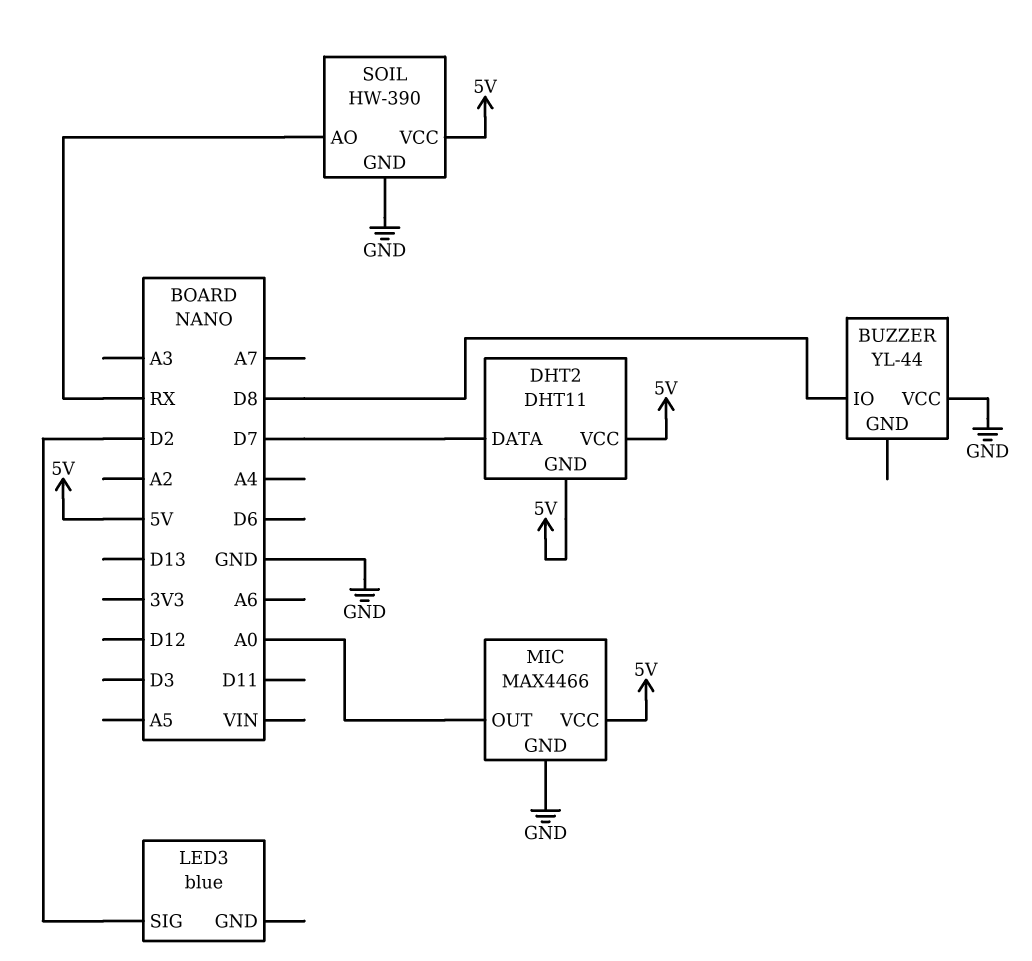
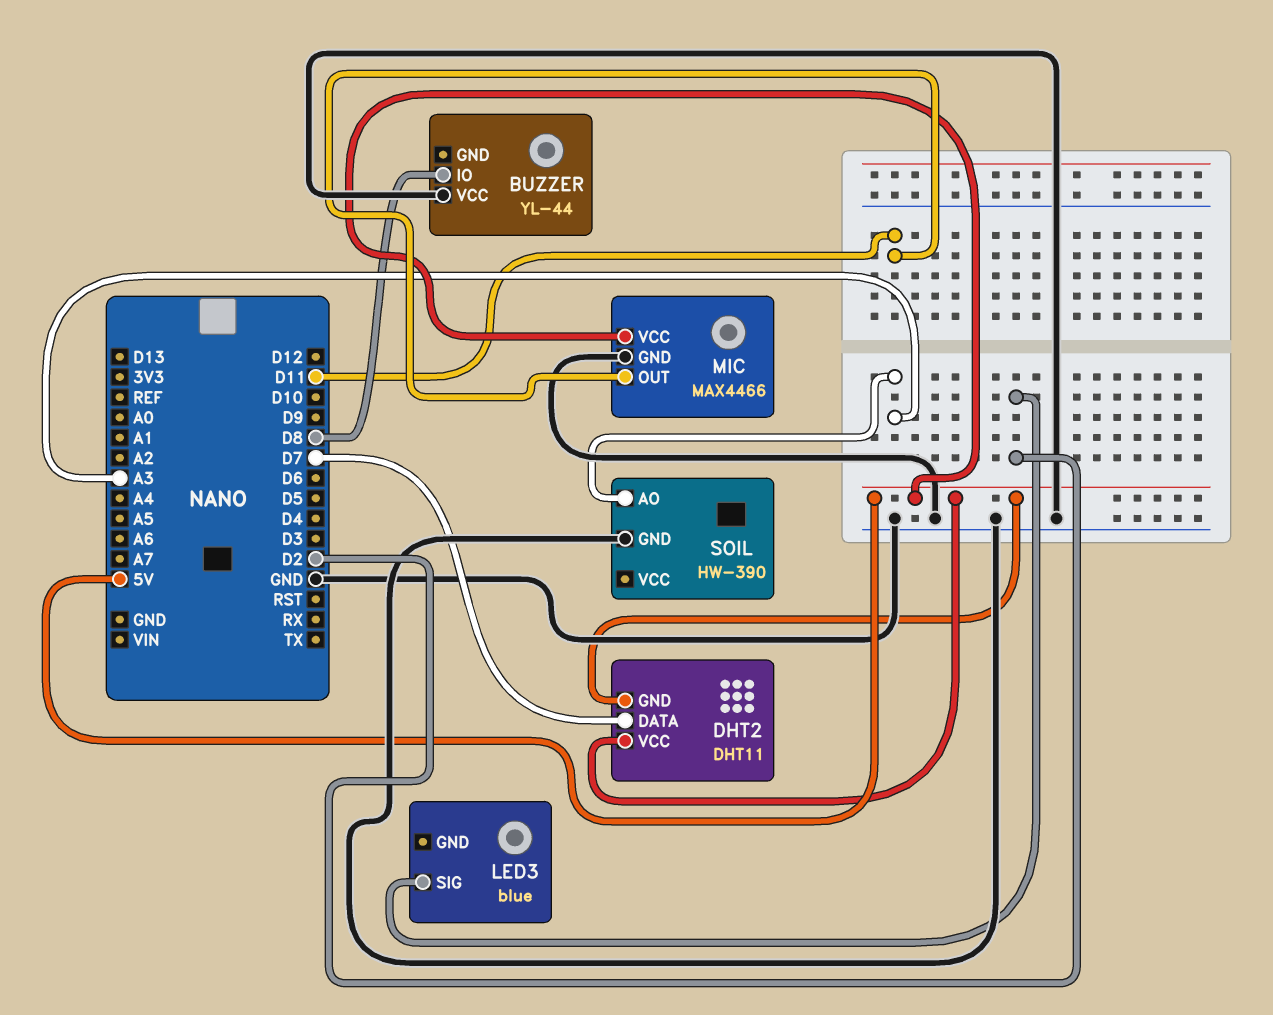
MIC pin OUT: A0 -> D11
SOIL pin AO: RX -> A3
SOIL pin VCC: 5V -> none

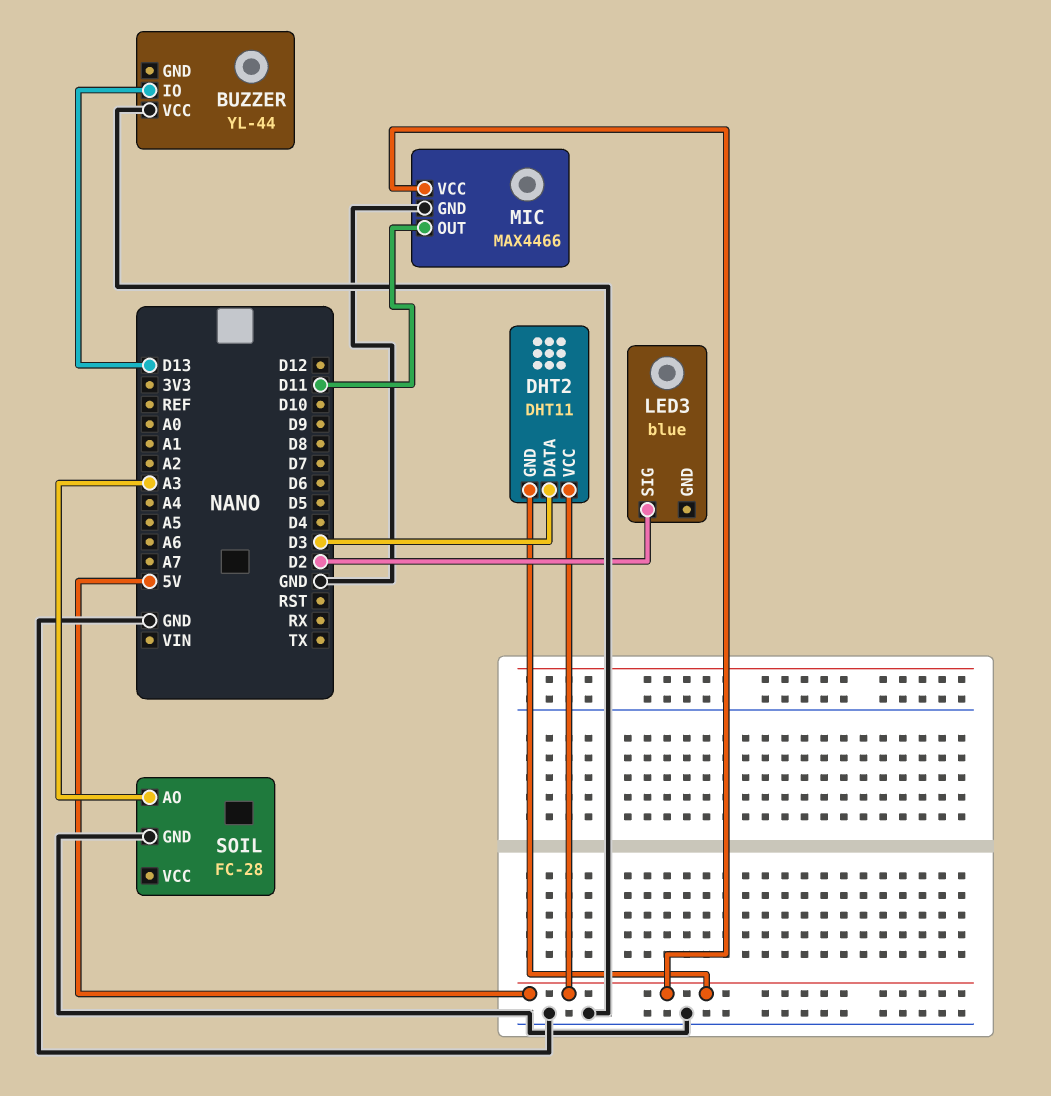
BUZZER pin IO: D8 -> D13
DHT2 pin DATA: D7 -> D3
SOIL: HW-390 -> FC-28

